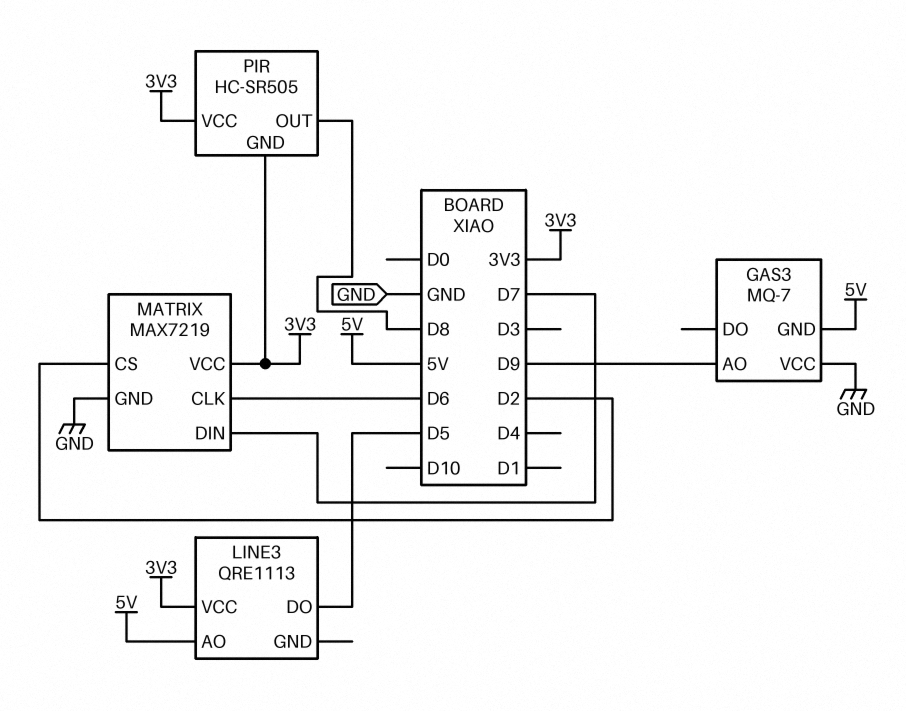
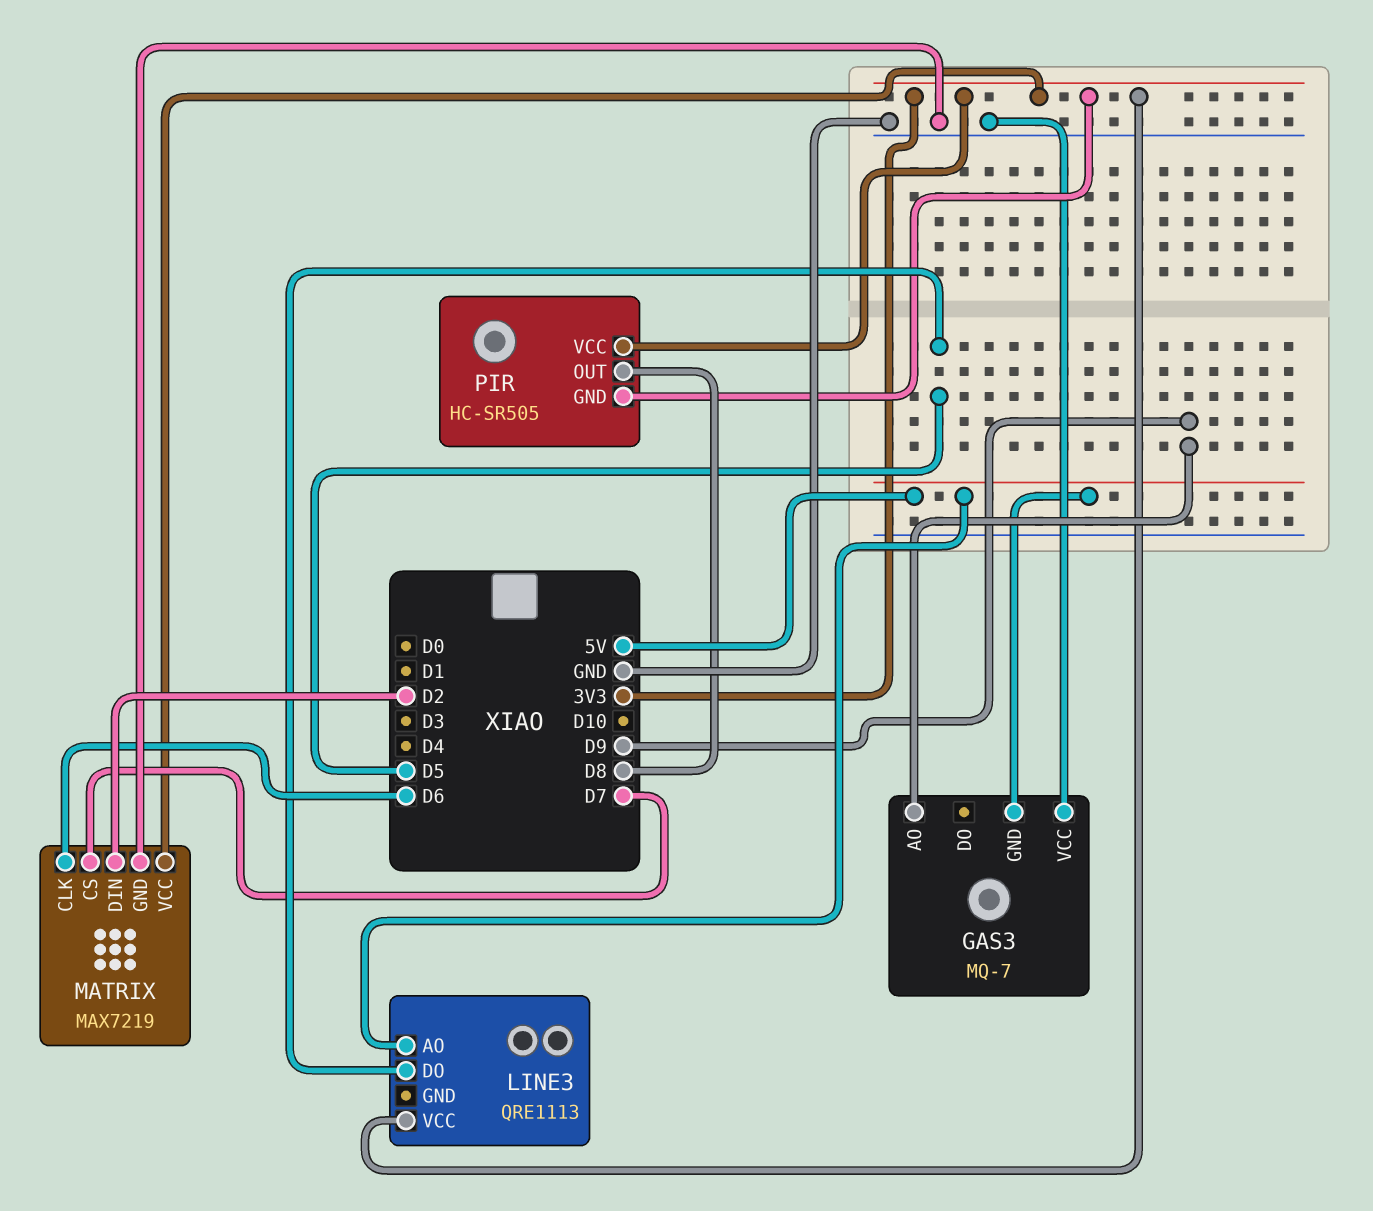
MATRIX pin CS: D2 -> D7
MATRIX pin DIN: D7 -> D2

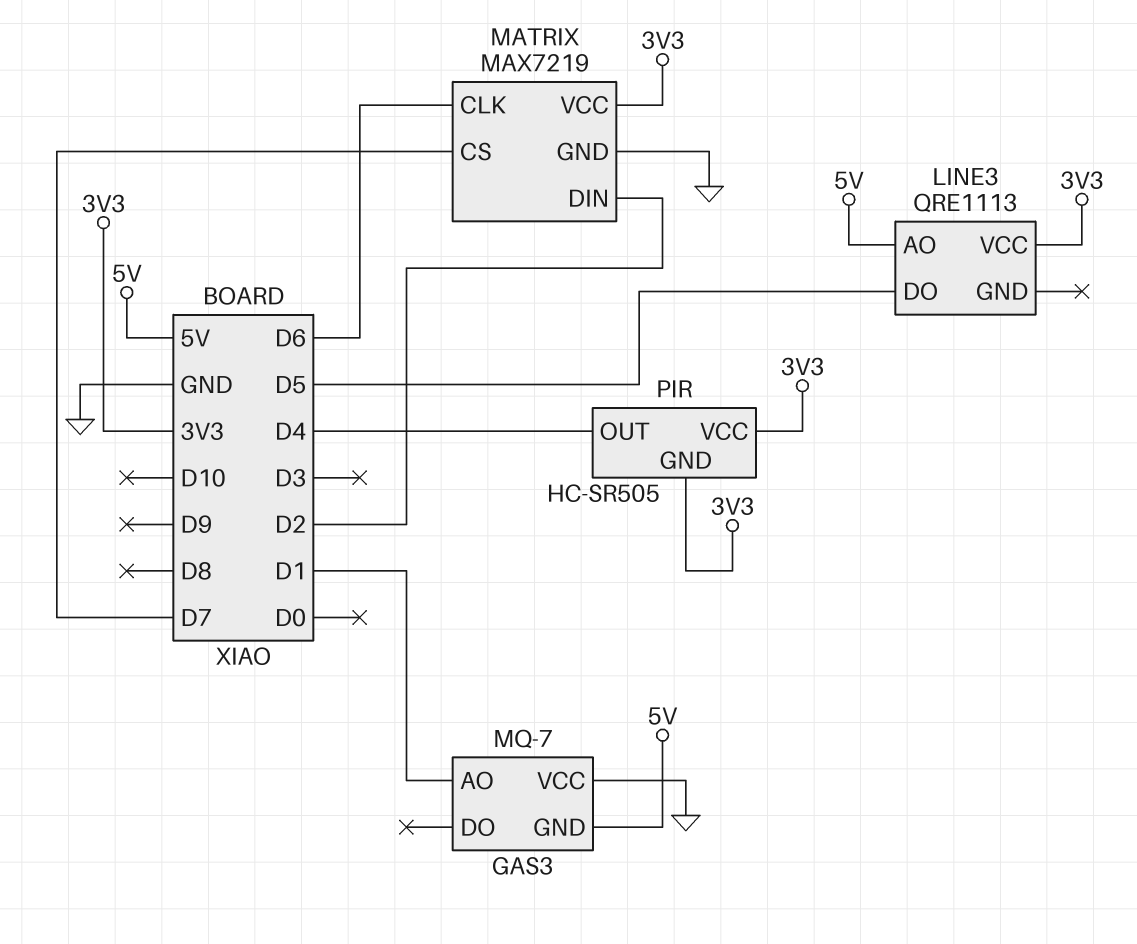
GAS3 pin AO: D9 -> D1
PIR pin OUT: D8 -> D4

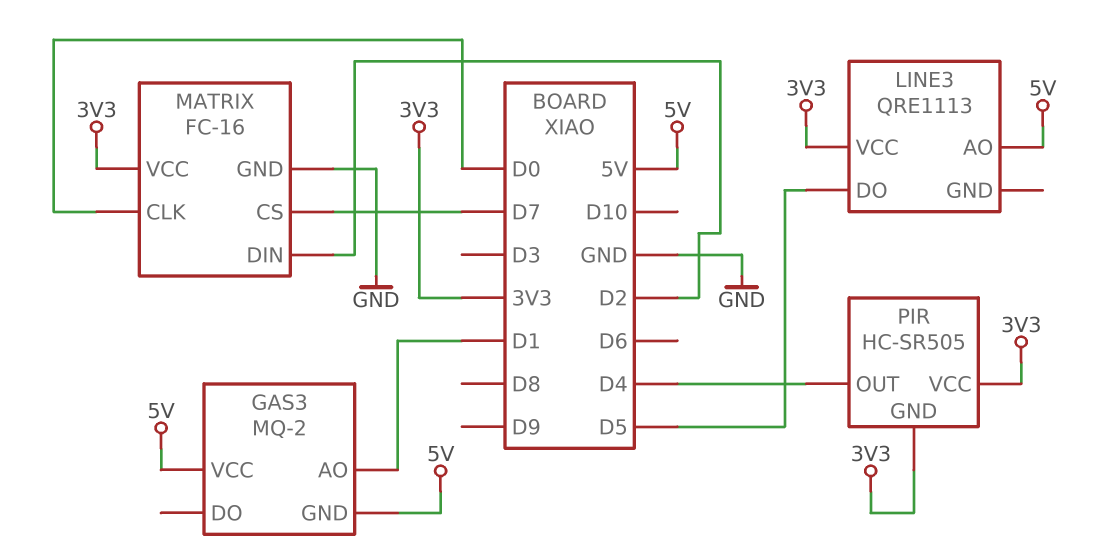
GAS3: MQ-7 -> MQ-2
GAS3 pin VCC: GND -> 5V
MATRIX: MAX7219 -> FC-16
MATRIX pin CLK: D6 -> D0

